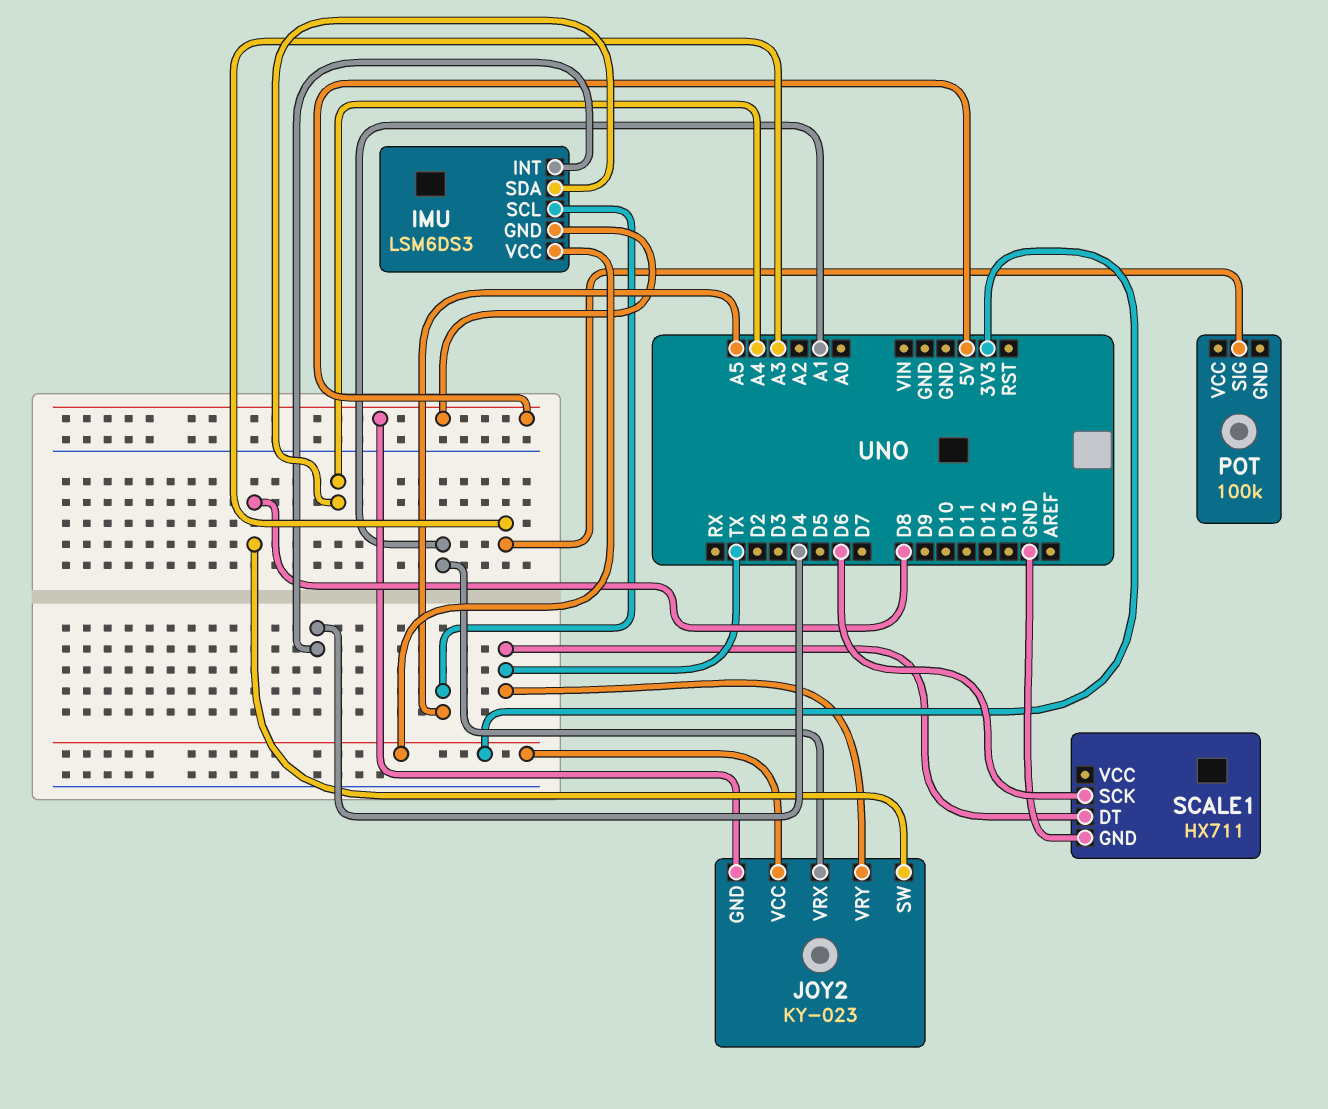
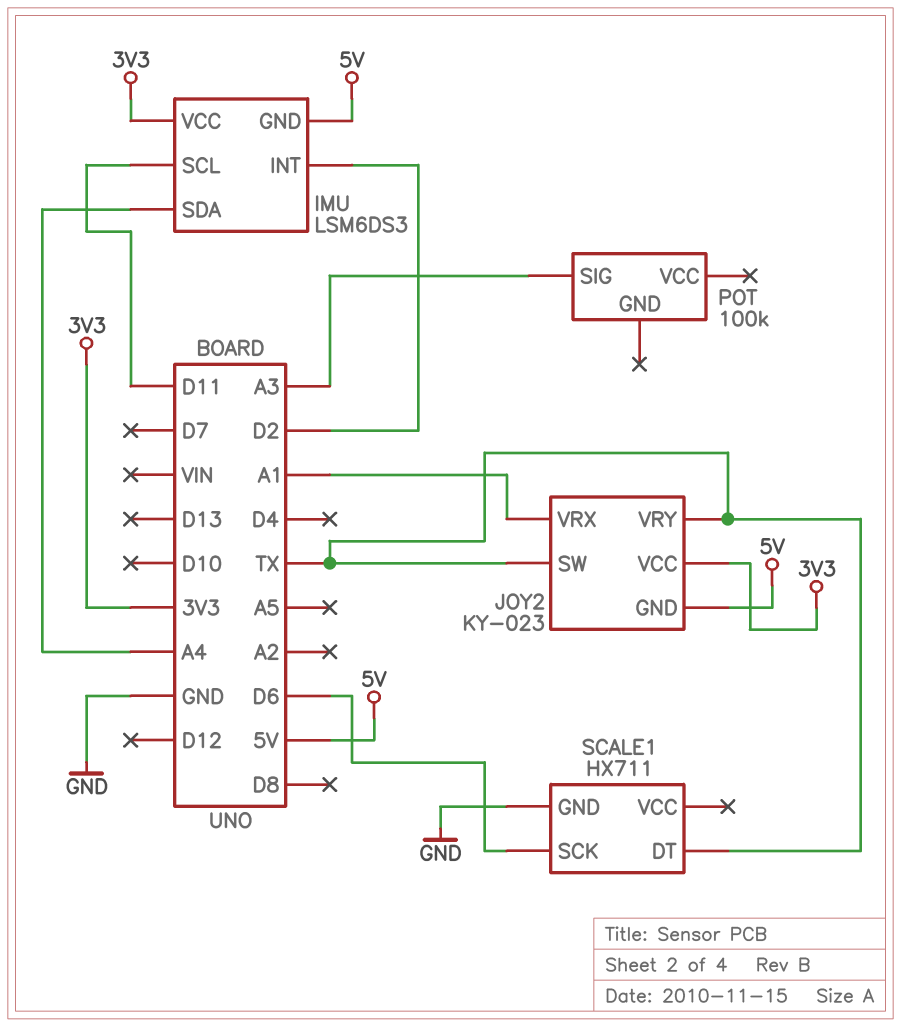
IMU pin INT: D4 -> D2
IMU pin SCL: A5 -> D11
JOY2 pin SW: D8 -> TX

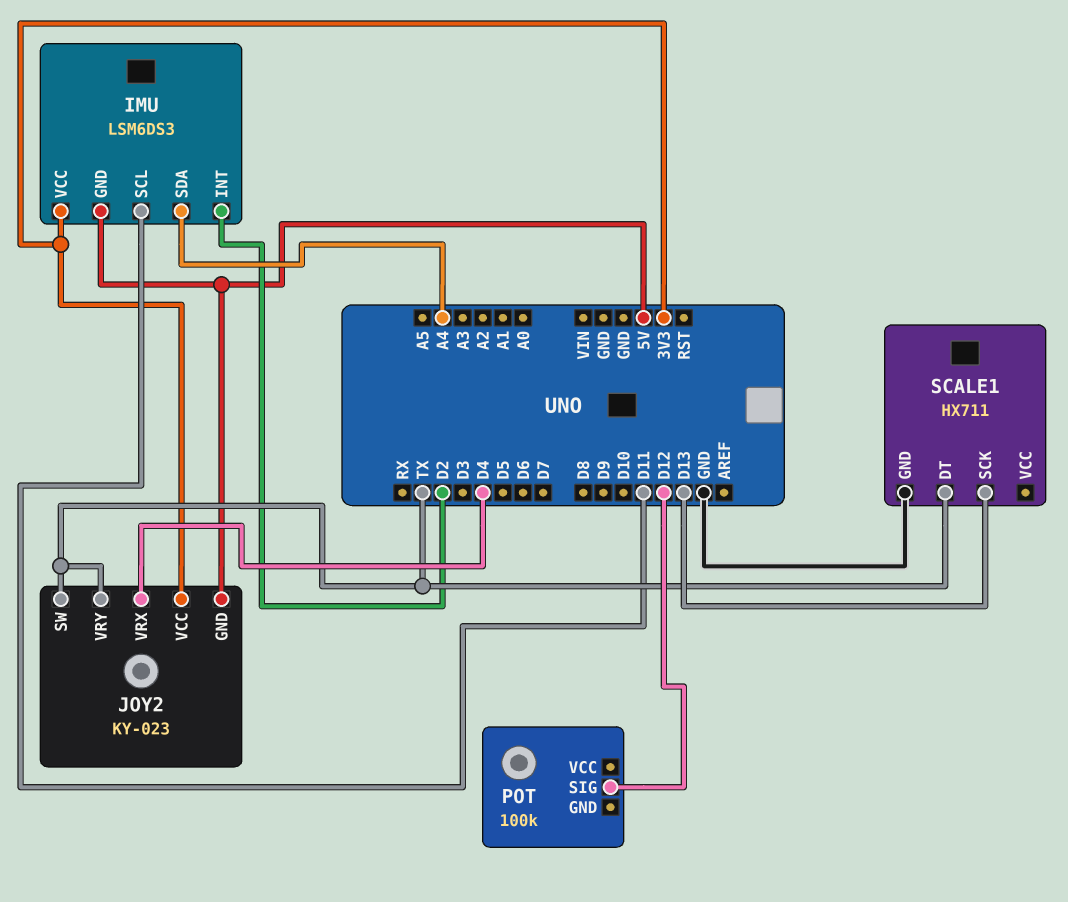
JOY2 pin VRX: A1 -> D4
POT pin SIG: A3 -> D12
SCALE1 pin SCK: D6 -> D13

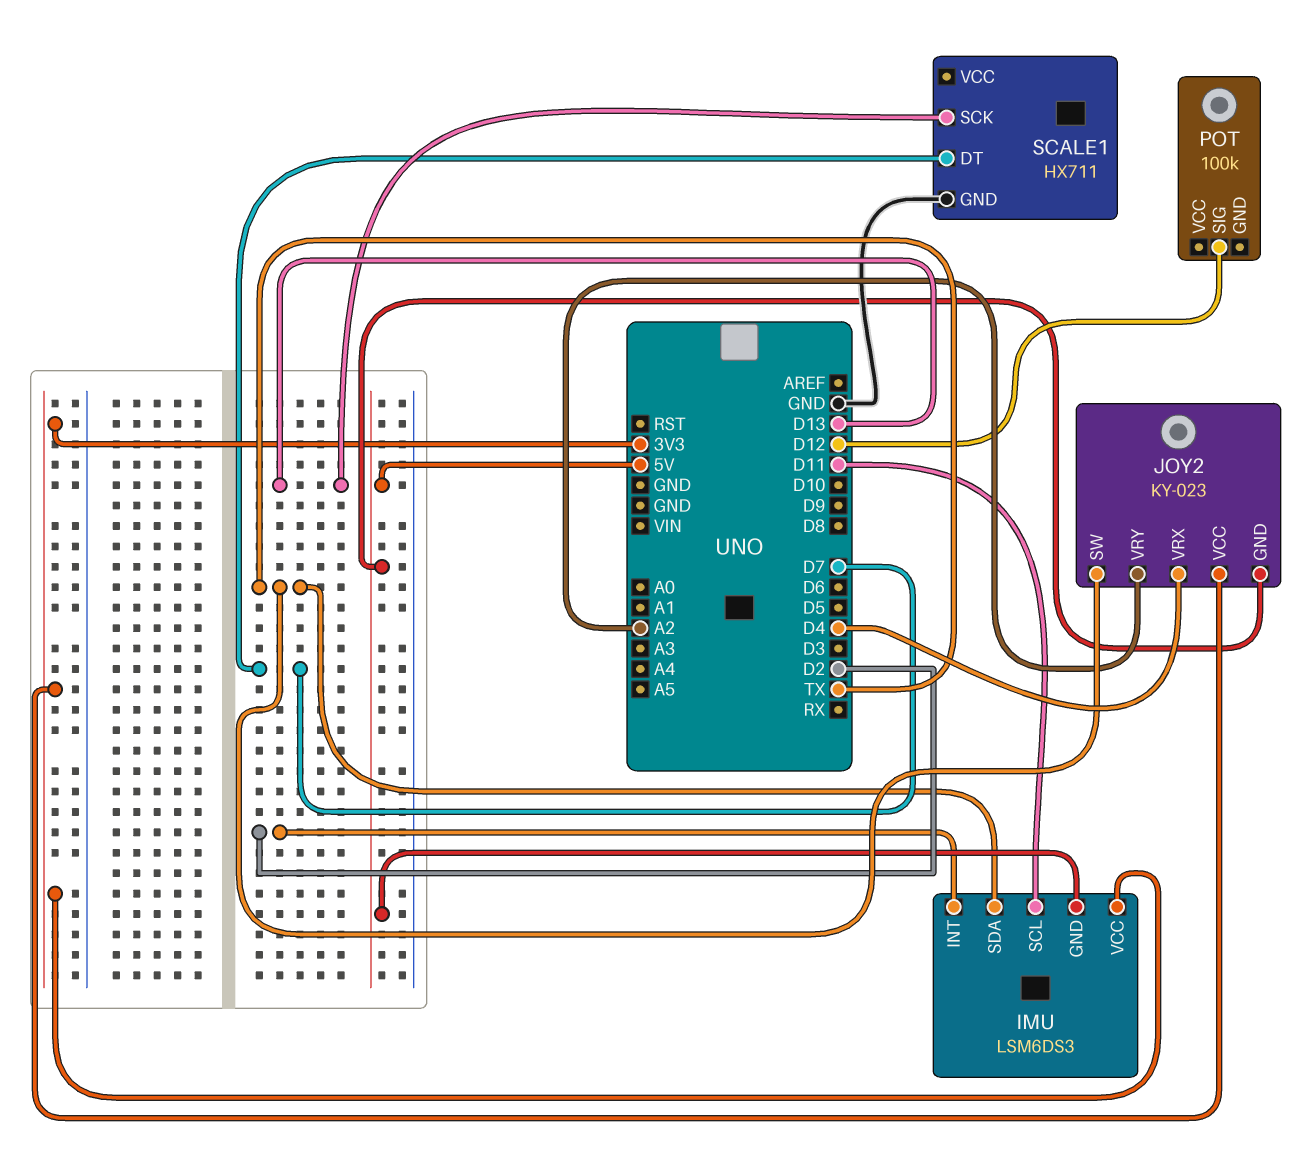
IMU pin SDA: A4 -> TX
JOY2 pin VRY: TX -> A2
SCALE1 pin DT: TX -> D7

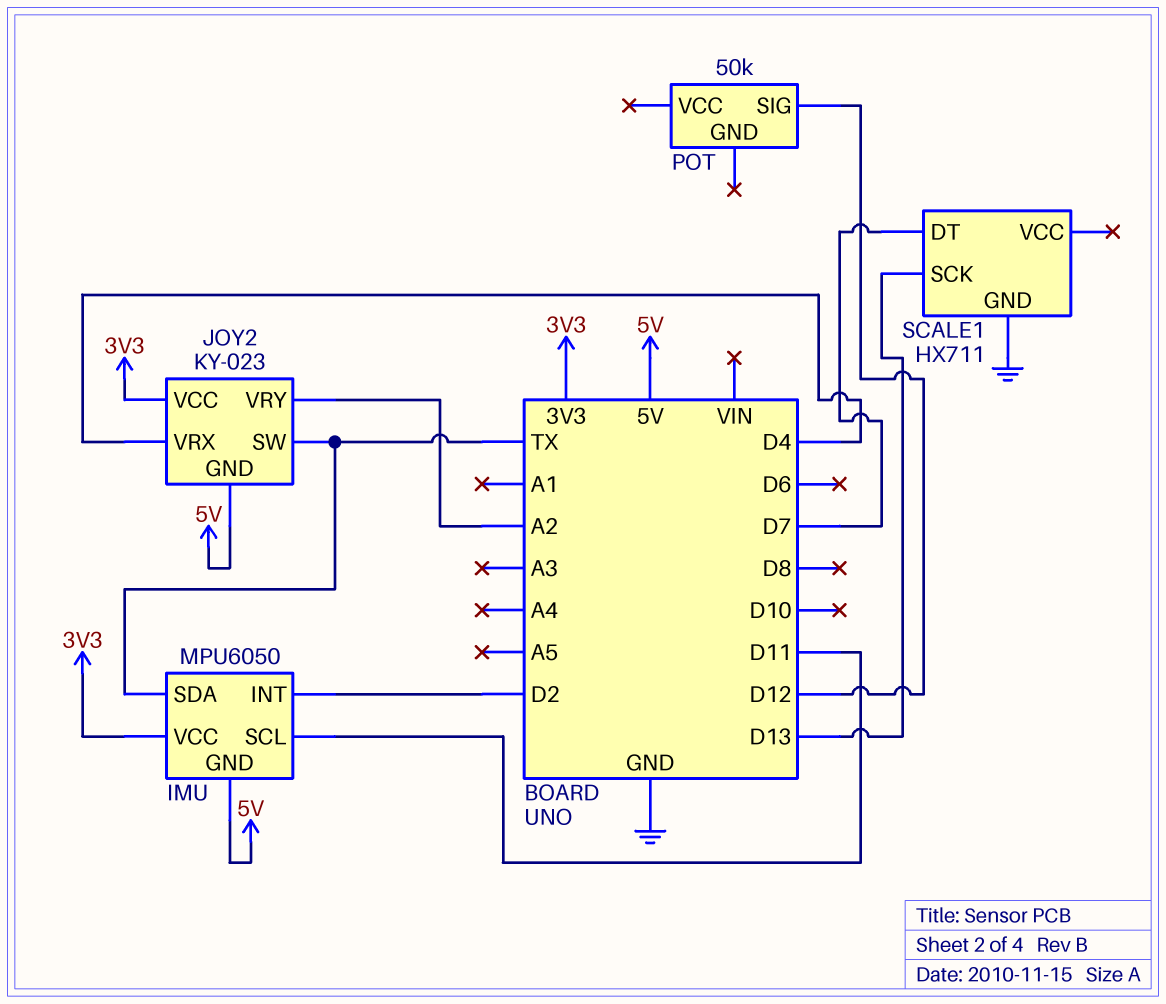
IMU: LSM6DS3 -> MPU6050
POT: 100k -> 50k

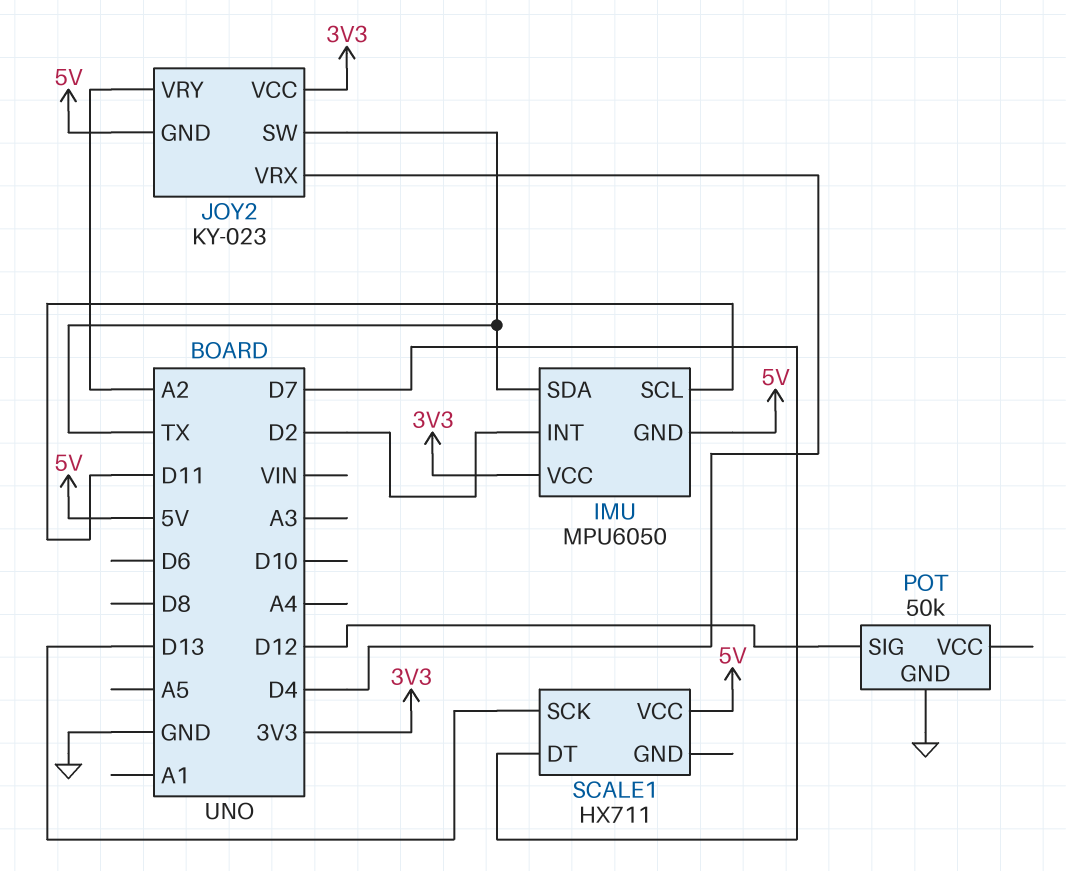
POT pin GND: none -> GND
SCALE1 pin GND: GND -> none
SCALE1 pin VCC: none -> 5V

